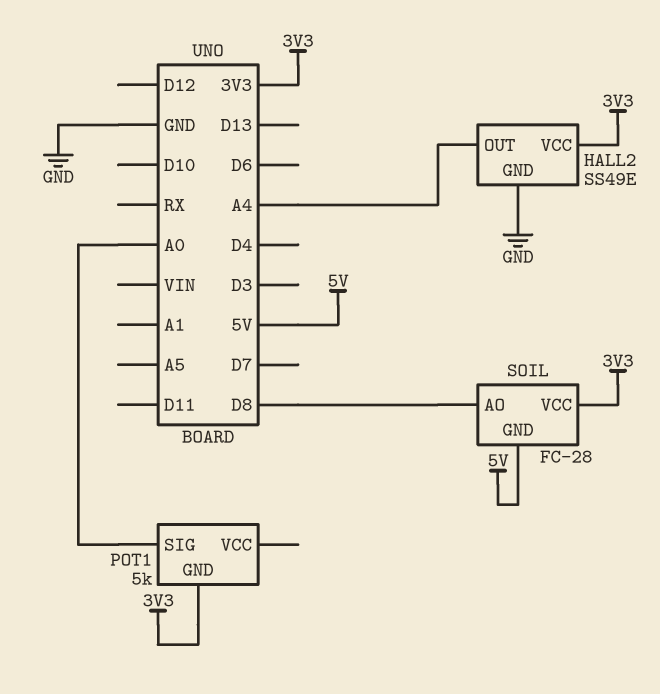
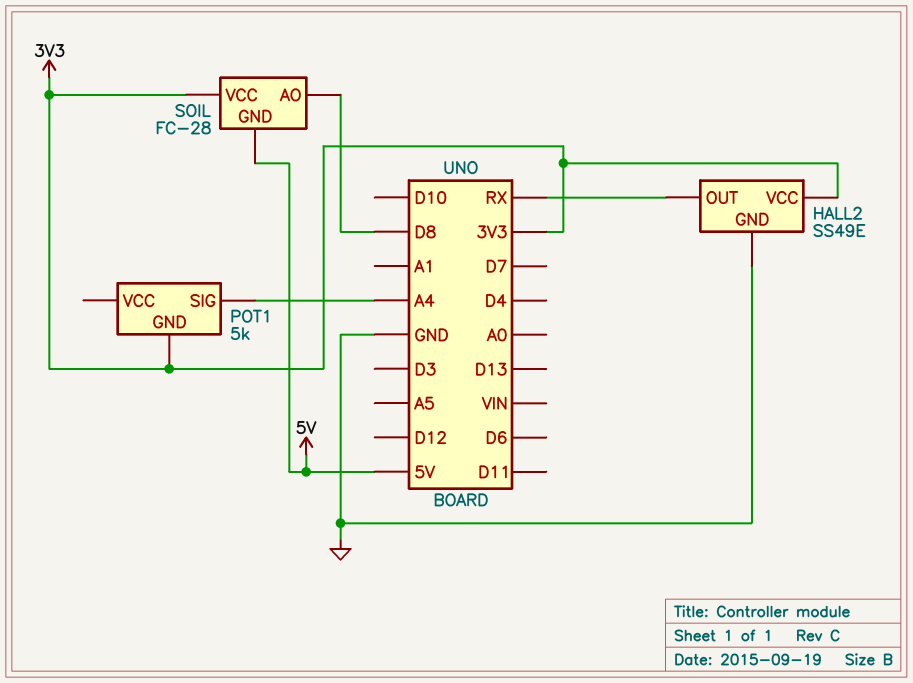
HALL2 pin OUT: A4 -> RX
POT1 pin SIG: A0 -> A4

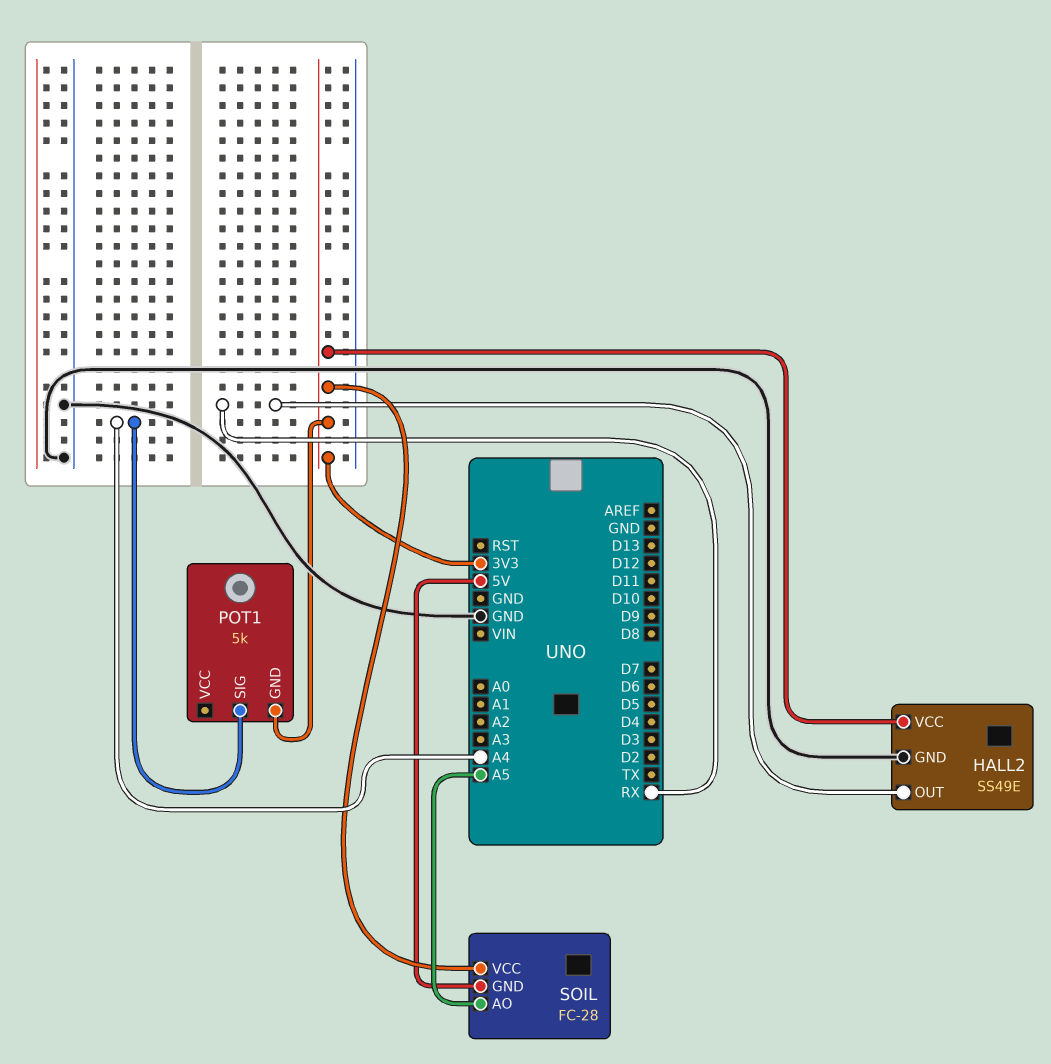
SOIL pin AO: D8 -> A5

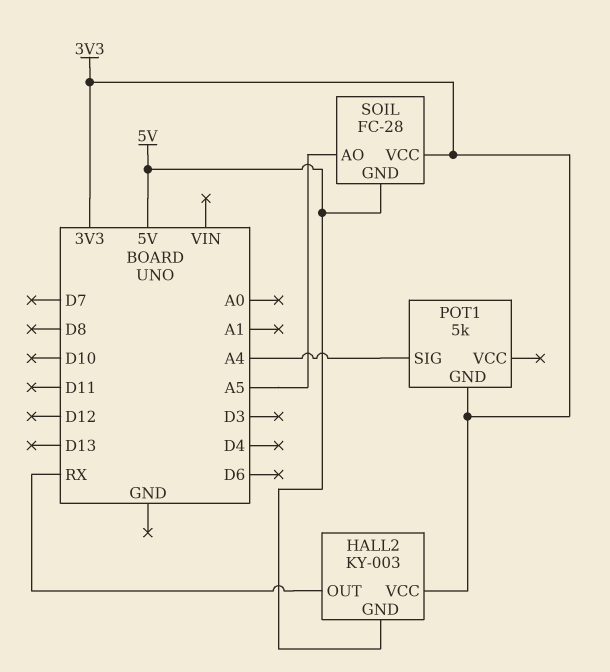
HALL2: SS49E -> KY-003
HALL2 pin GND: GND -> 5V

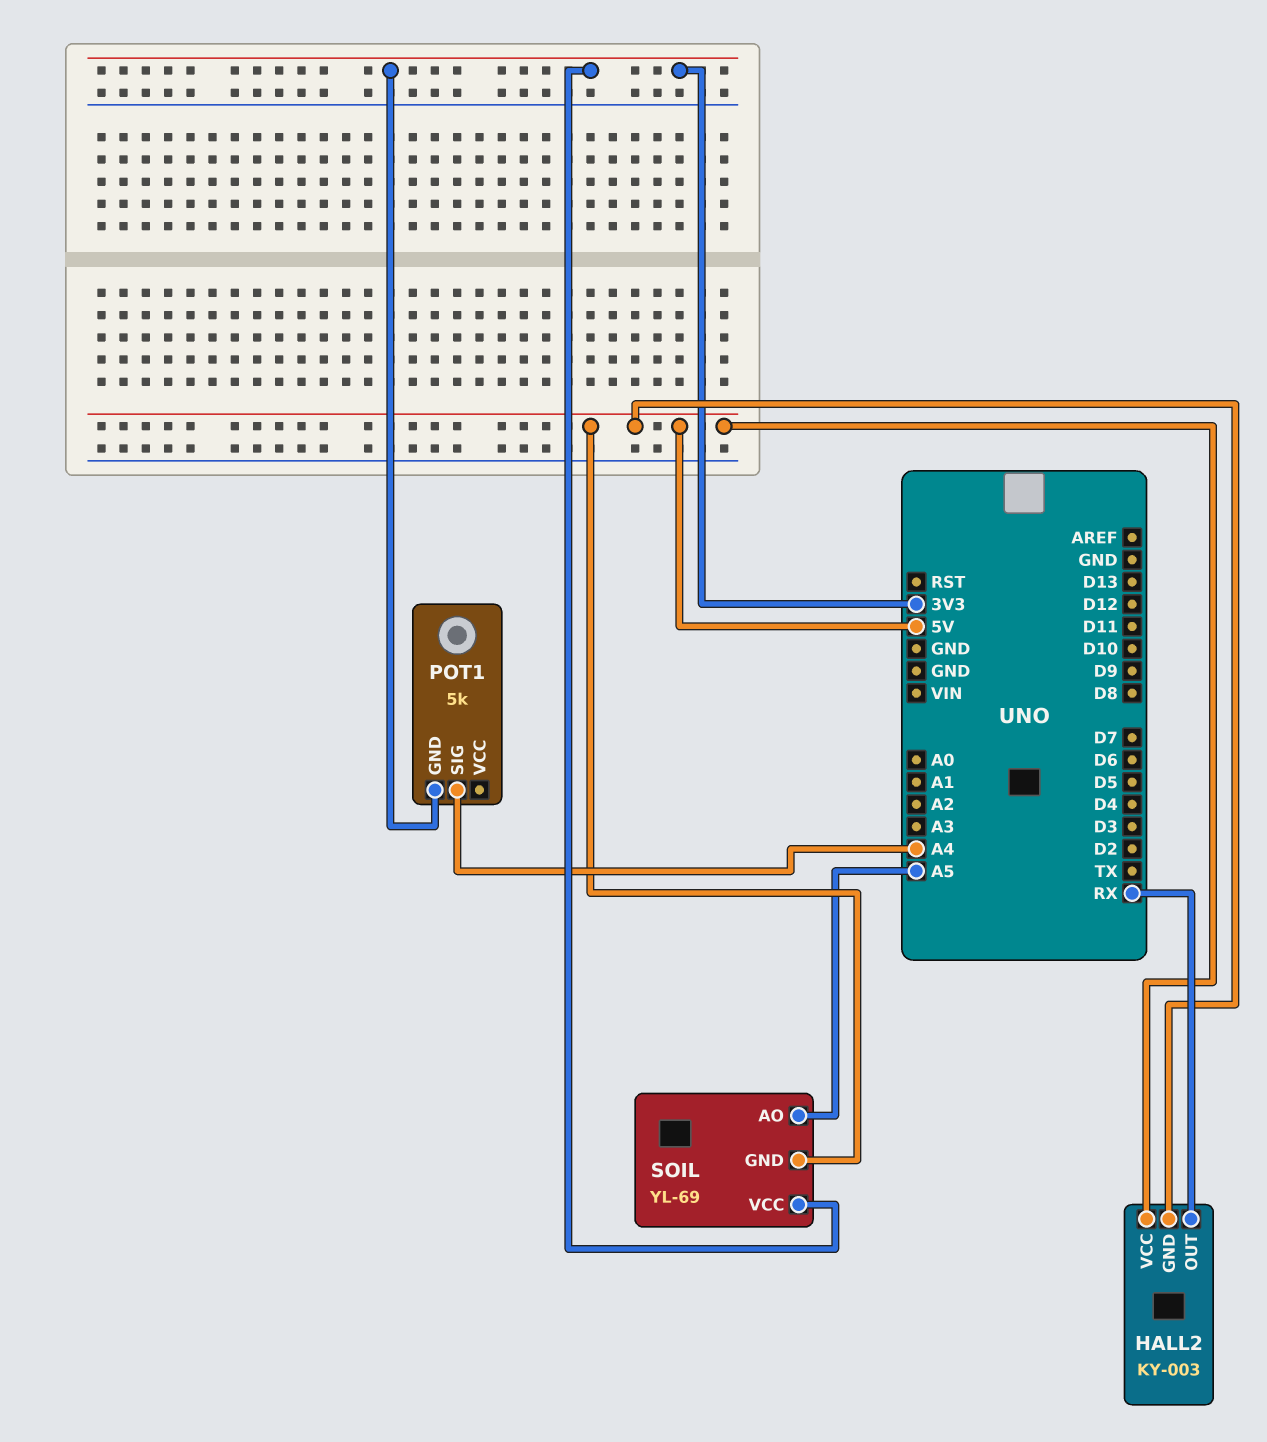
HALL2 pin VCC: 3V3 -> 5V
SOIL: FC-28 -> YL-69

